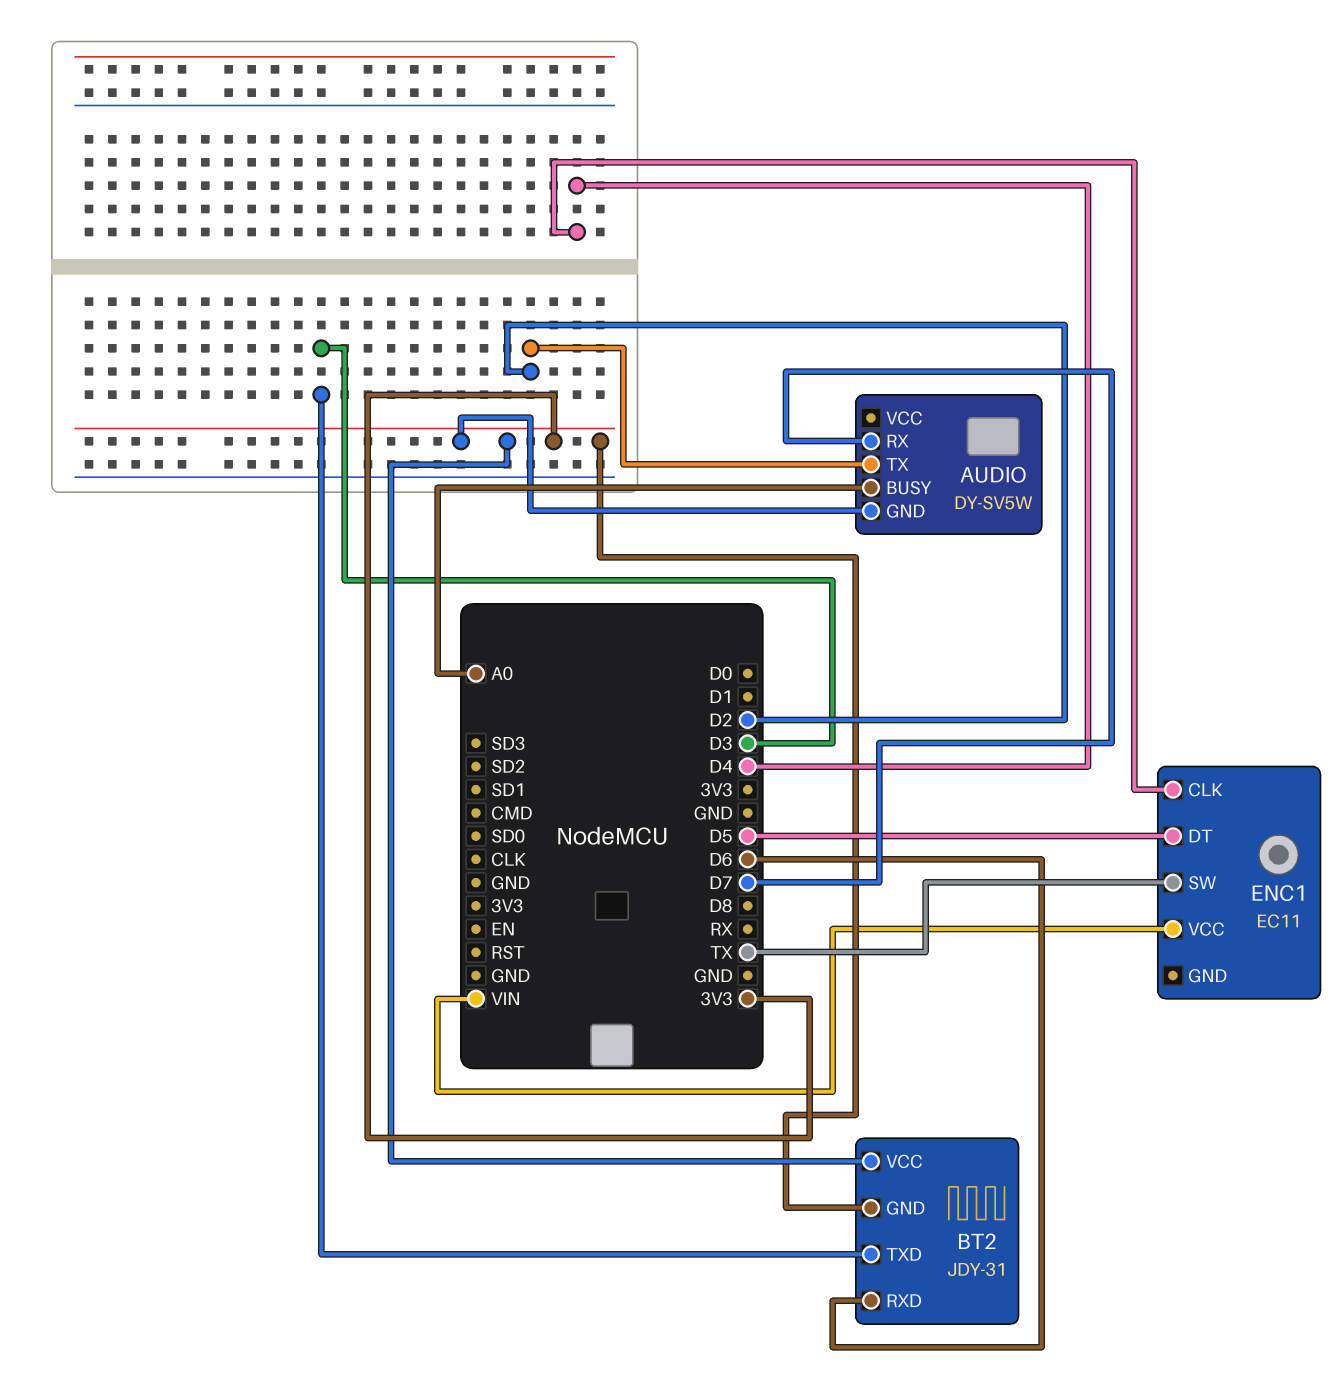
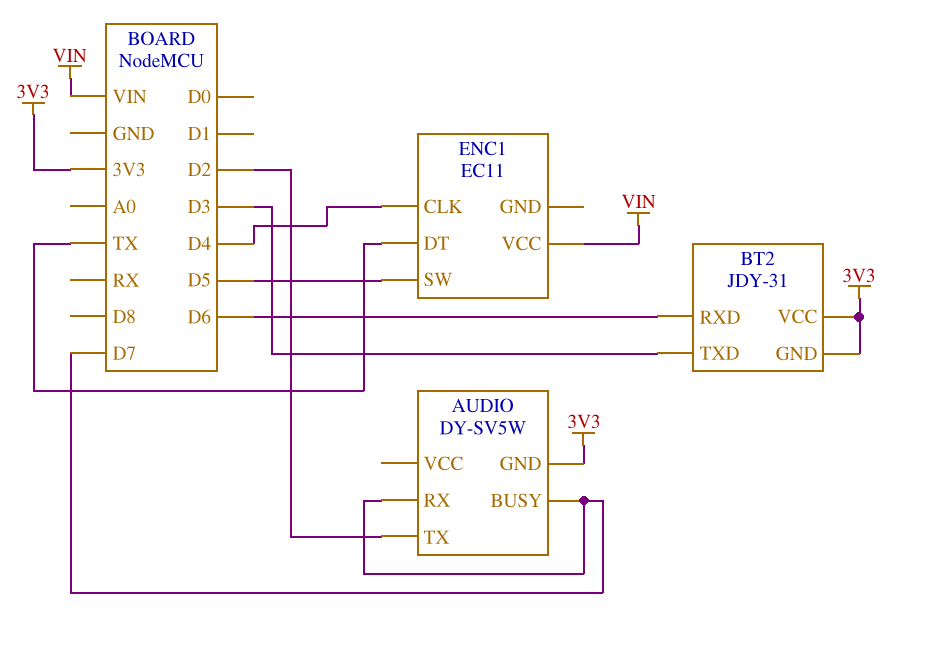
AUDIO pin BUSY: A0 -> D7
ENC1 pin DT: D5 -> TX
ENC1 pin SW: TX -> D5

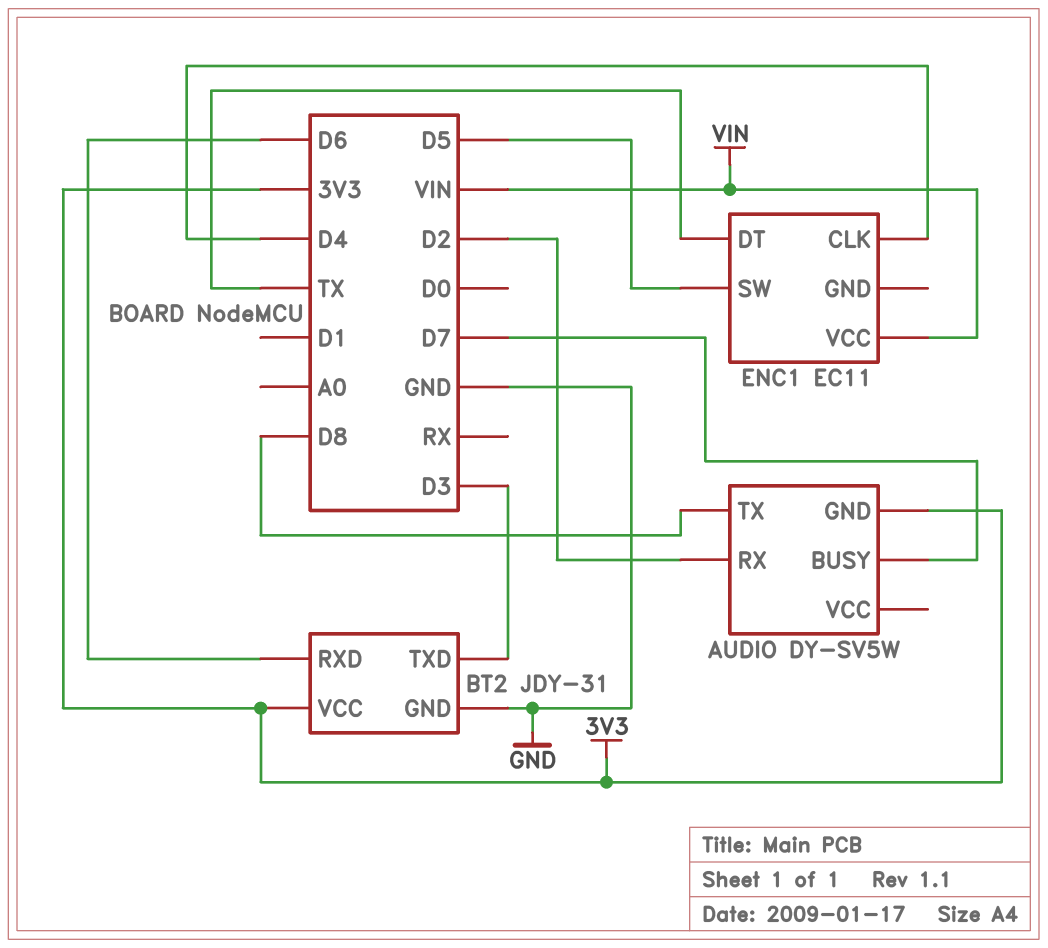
AUDIO pin RX: D7 -> D2
AUDIO pin TX: D2 -> D8
BT2 pin GND: 3V3 -> GND

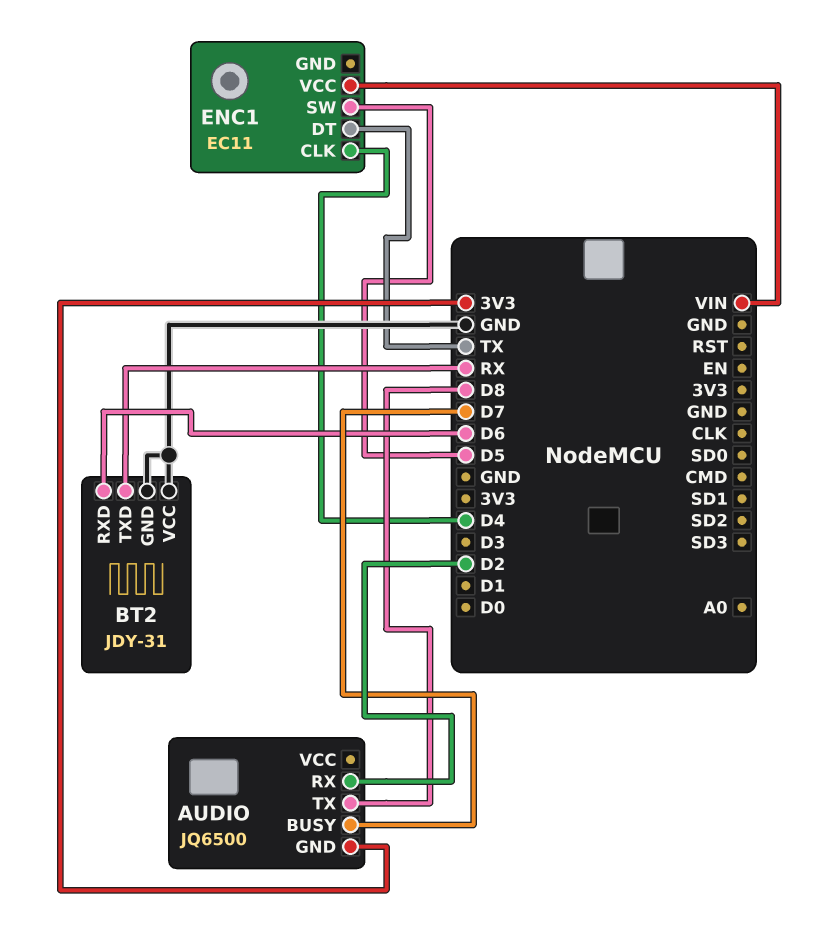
AUDIO: DY-SV5W -> JQ6500
BT2 pin TXD: D3 -> RX
BT2 pin VCC: 3V3 -> GND

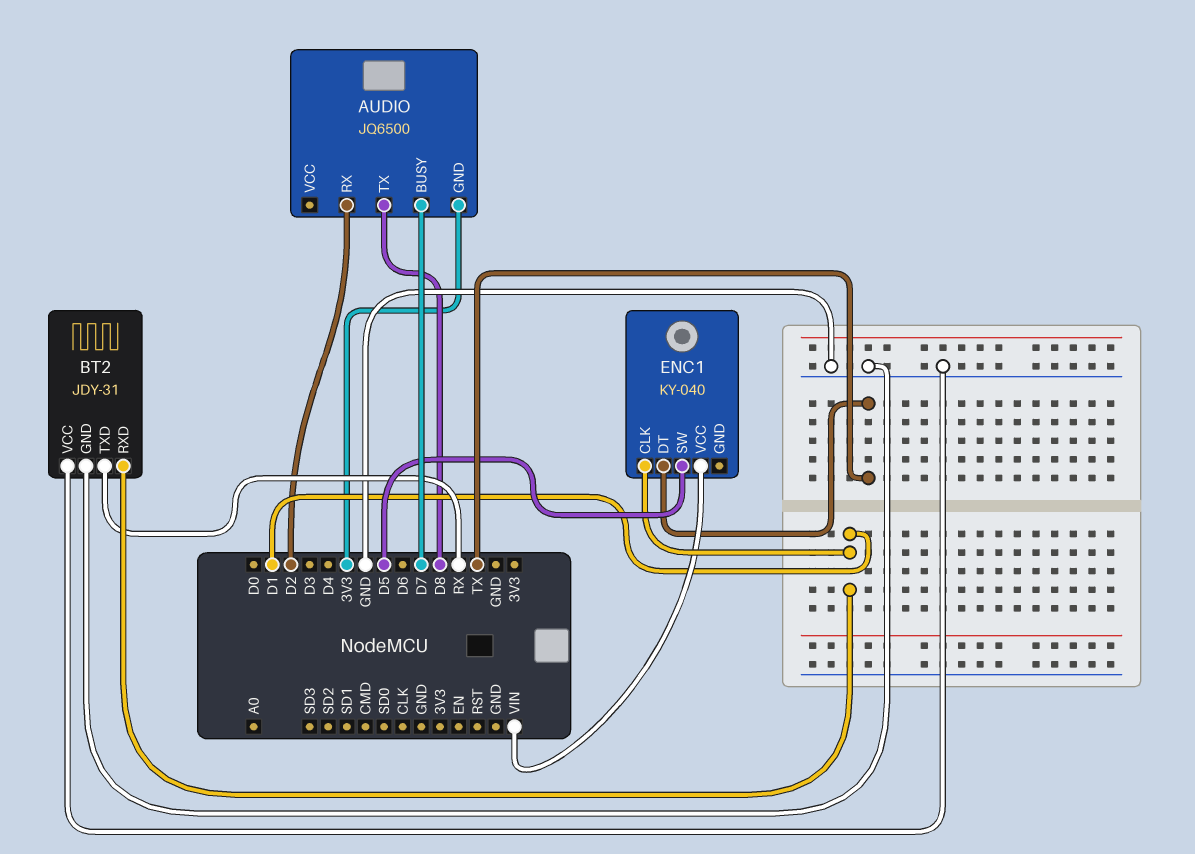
BT2 pin RXD: D6 -> D1
ENC1: EC11 -> KY-040
ENC1 pin CLK: D4 -> D1

